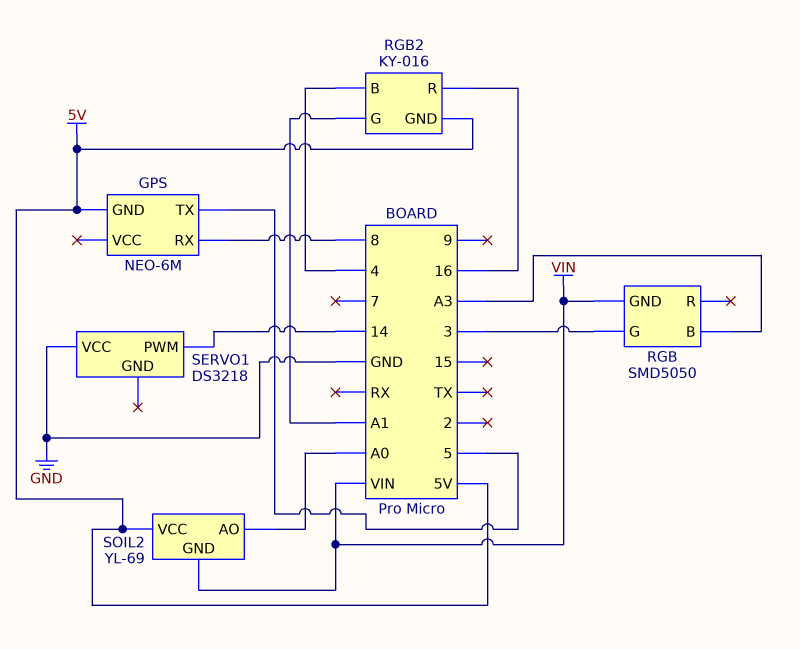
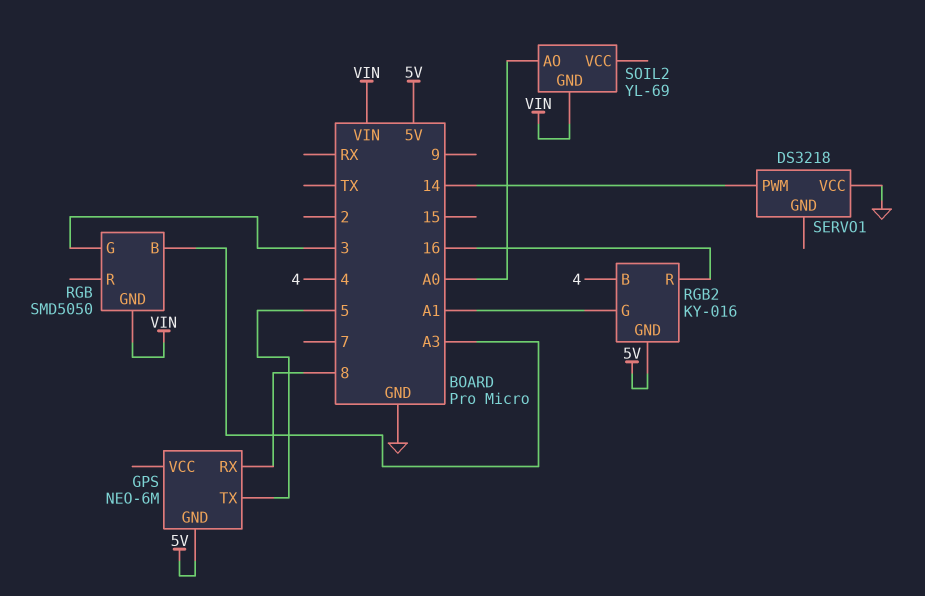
SOIL2 pin VCC: 5V -> none

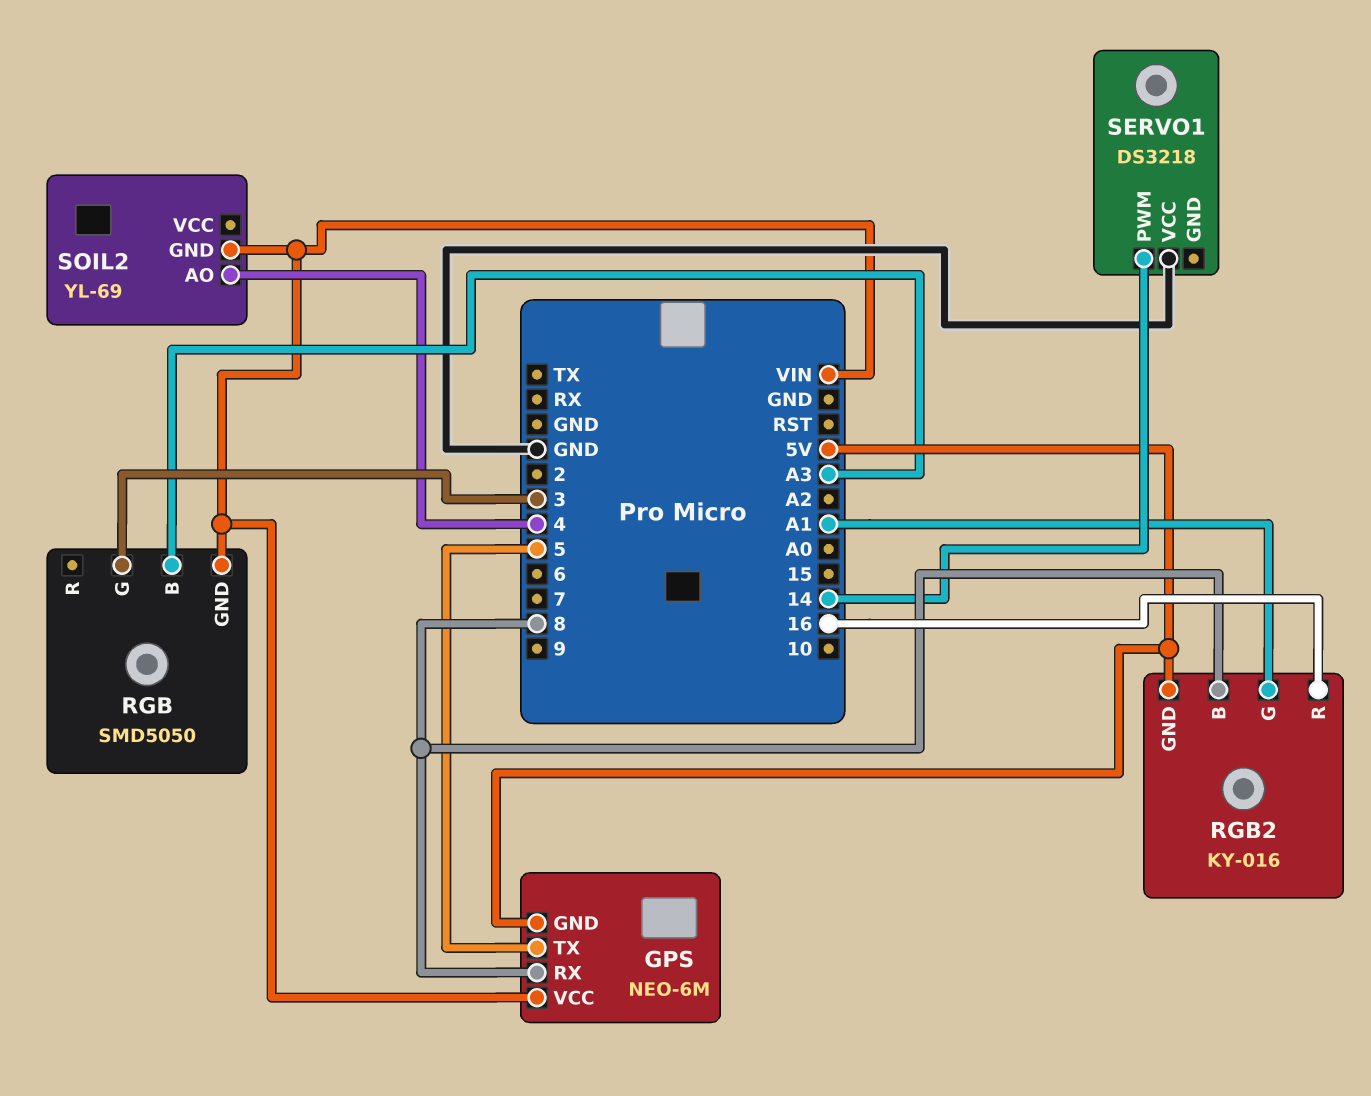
GPS pin VCC: none -> VIN
RGB2 pin B: 4 -> 8
SOIL2 pin AO: A0 -> 4

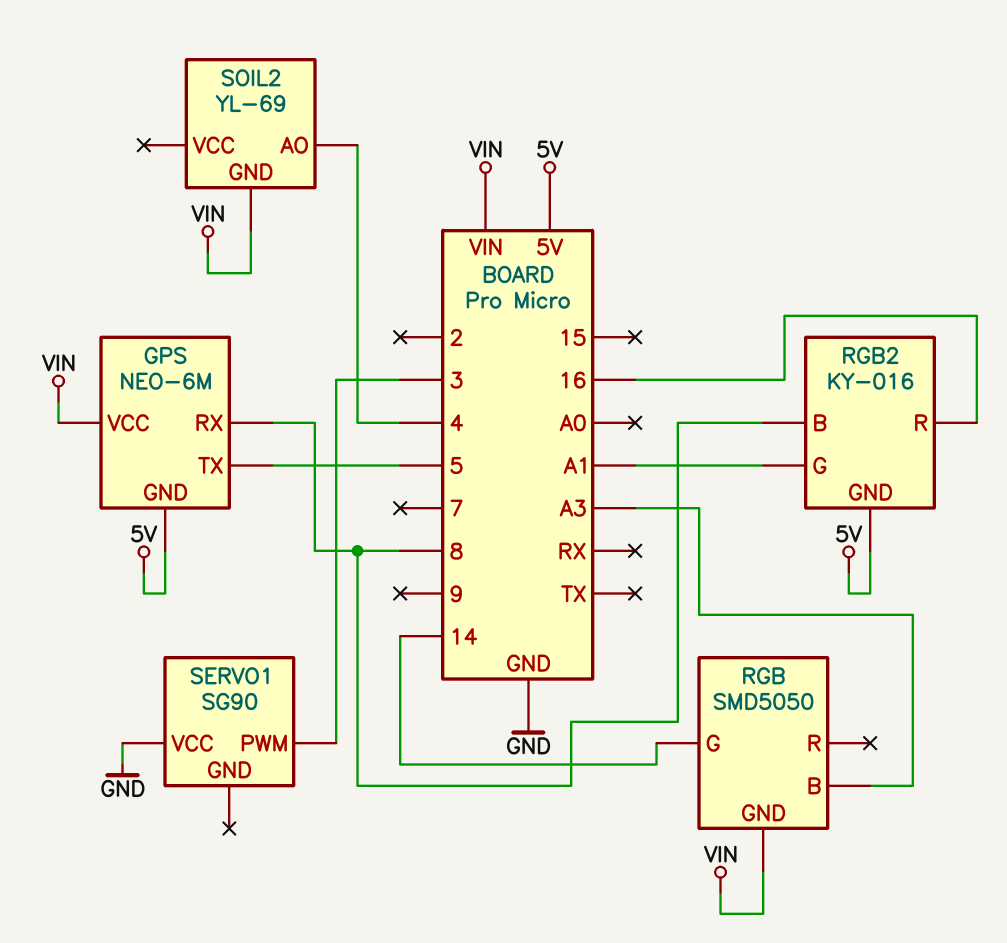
RGB pin G: 3 -> 14
SERVO1: DS3218 -> SG90
SERVO1 pin PWM: 14 -> 3

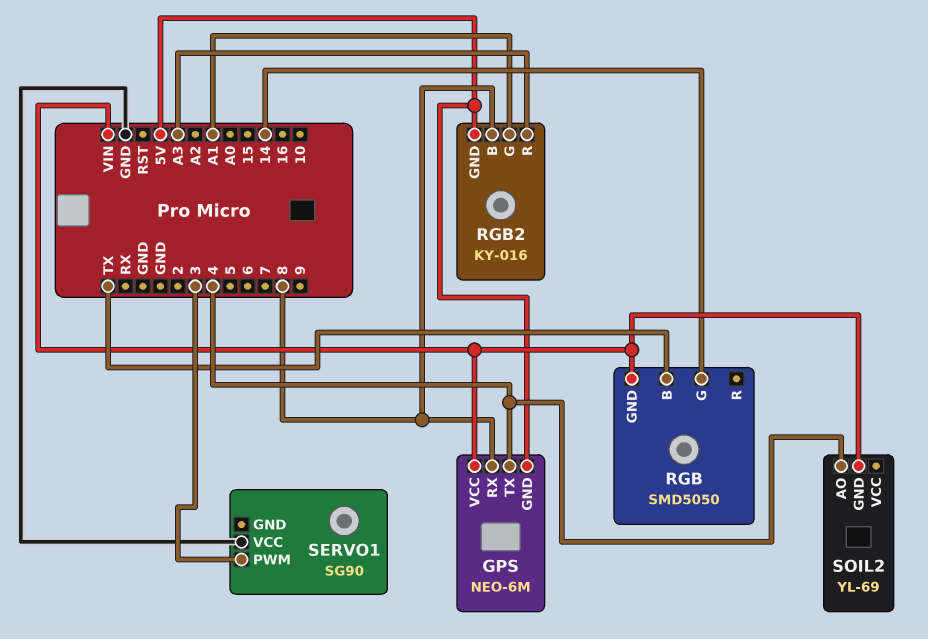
GPS pin TX: 5 -> 4
RGB pin B: A3 -> TX
RGB2 pin R: 16 -> A3

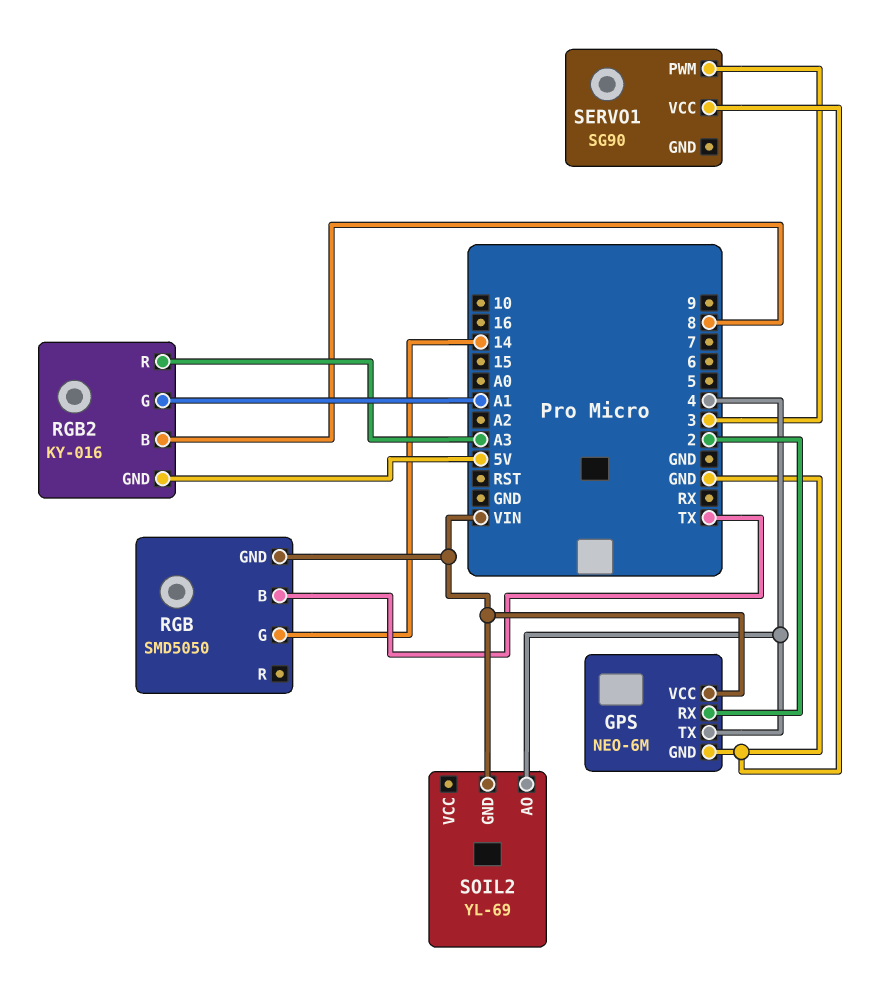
GPS pin GND: 5V -> GND
GPS pin RX: 8 -> 2

